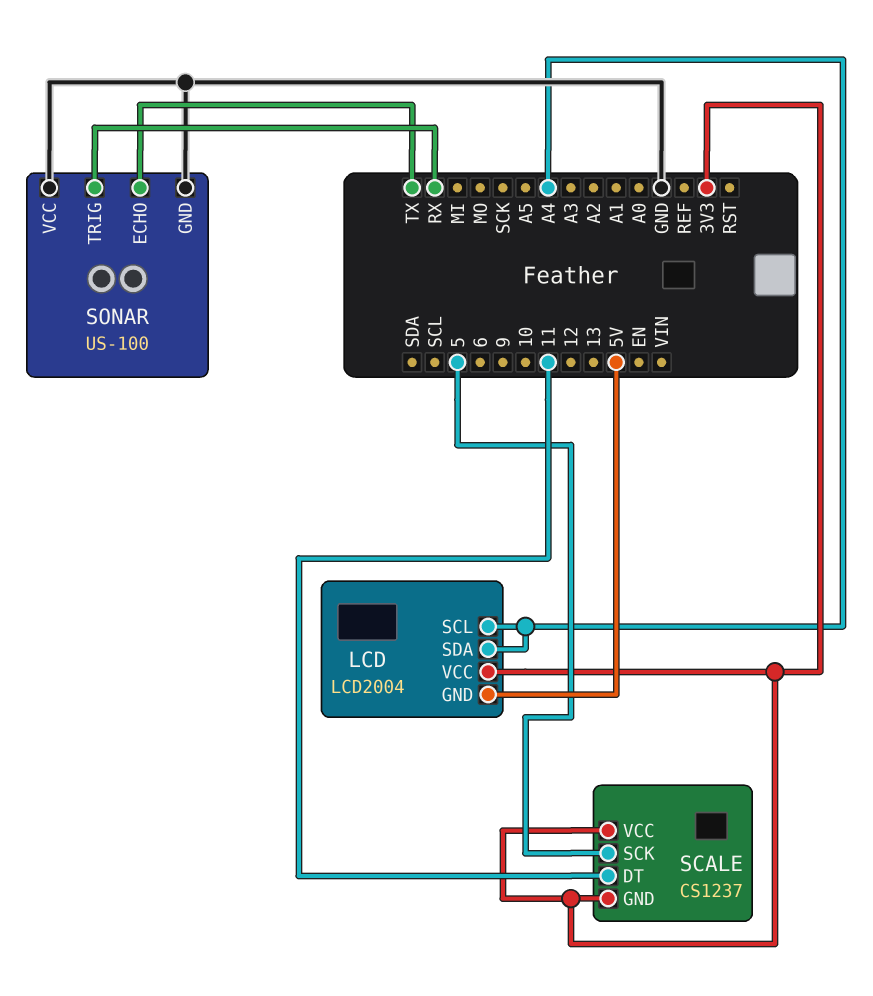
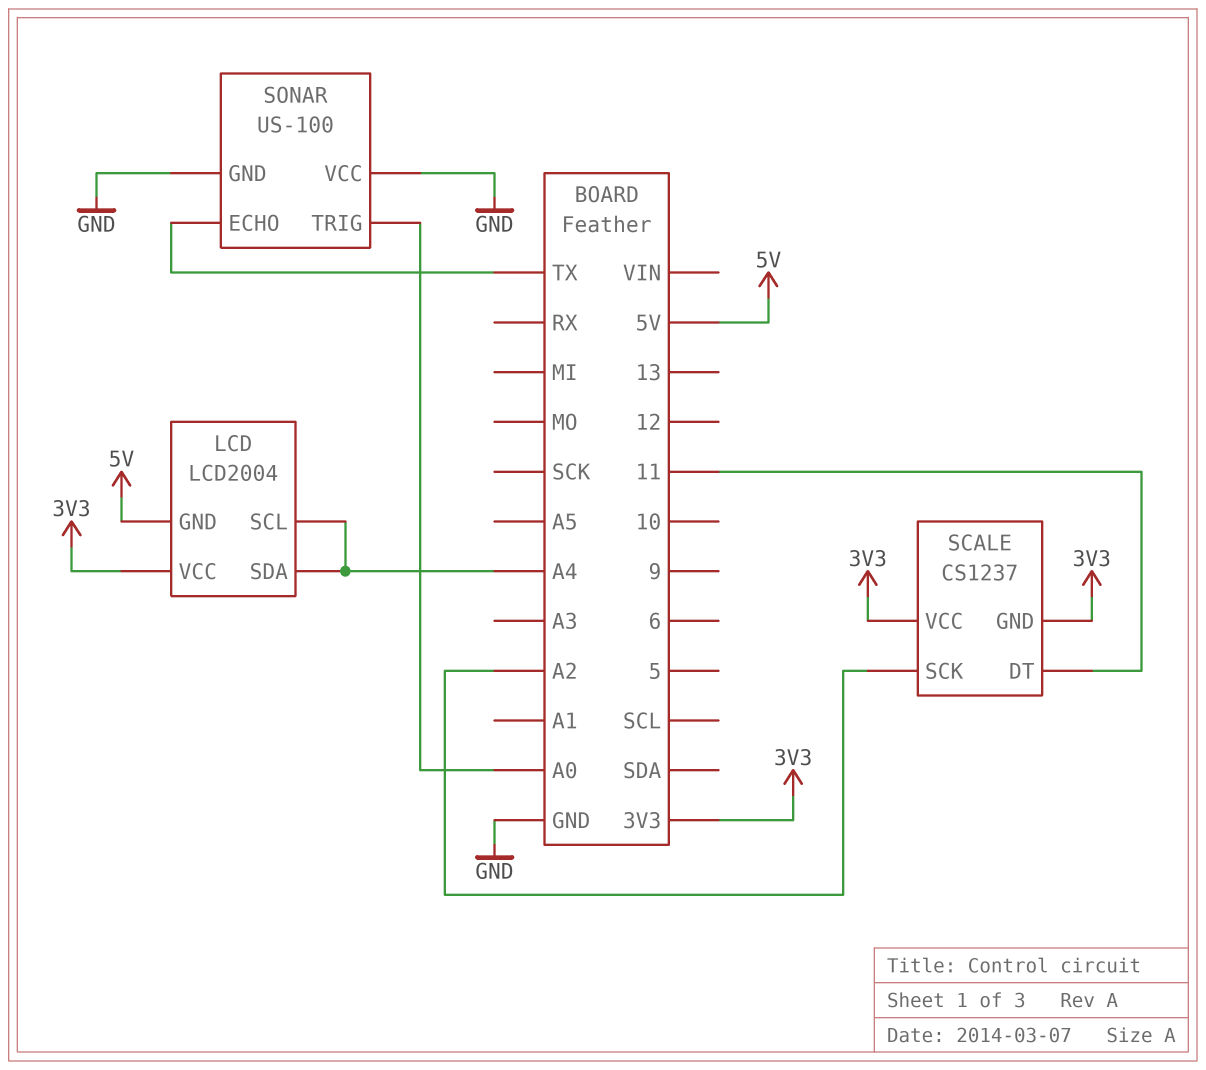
SCALE pin SCK: 5 -> A2
SONAR pin TRIG: RX -> A0

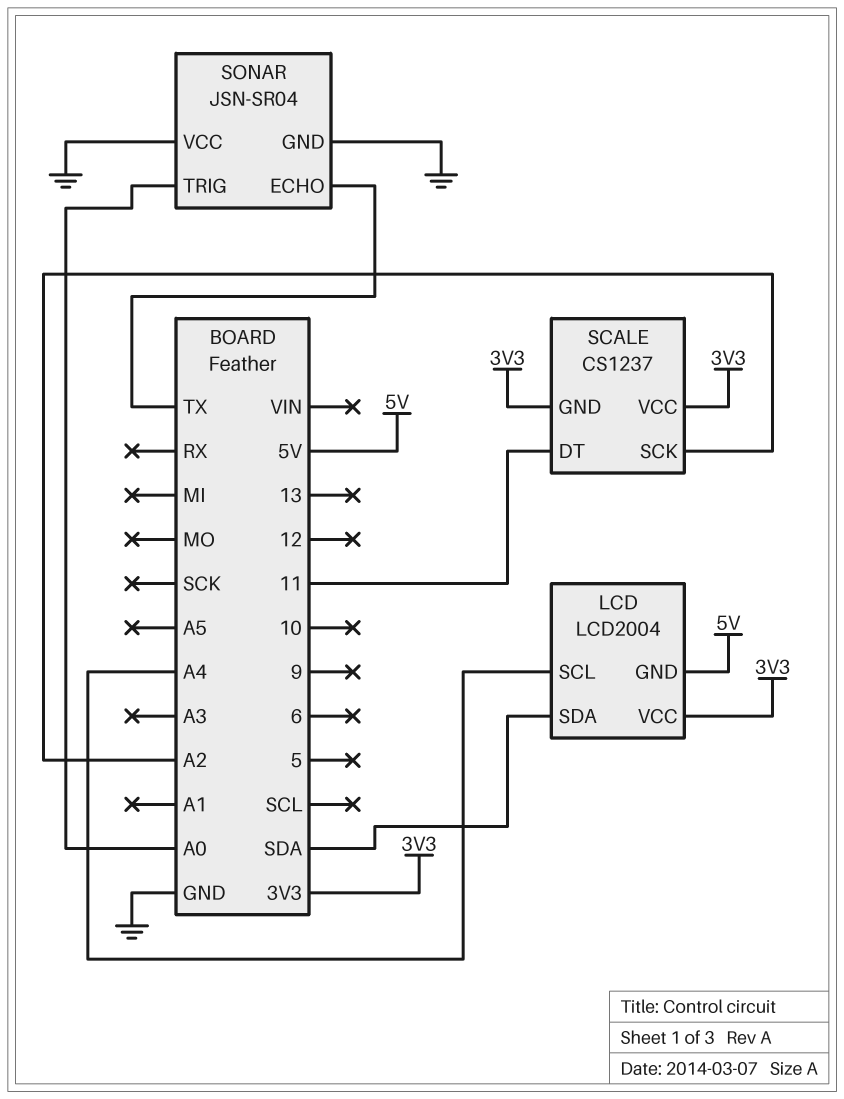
LCD pin SDA: A4 -> SDA
SONAR: US-100 -> JSN-SR04

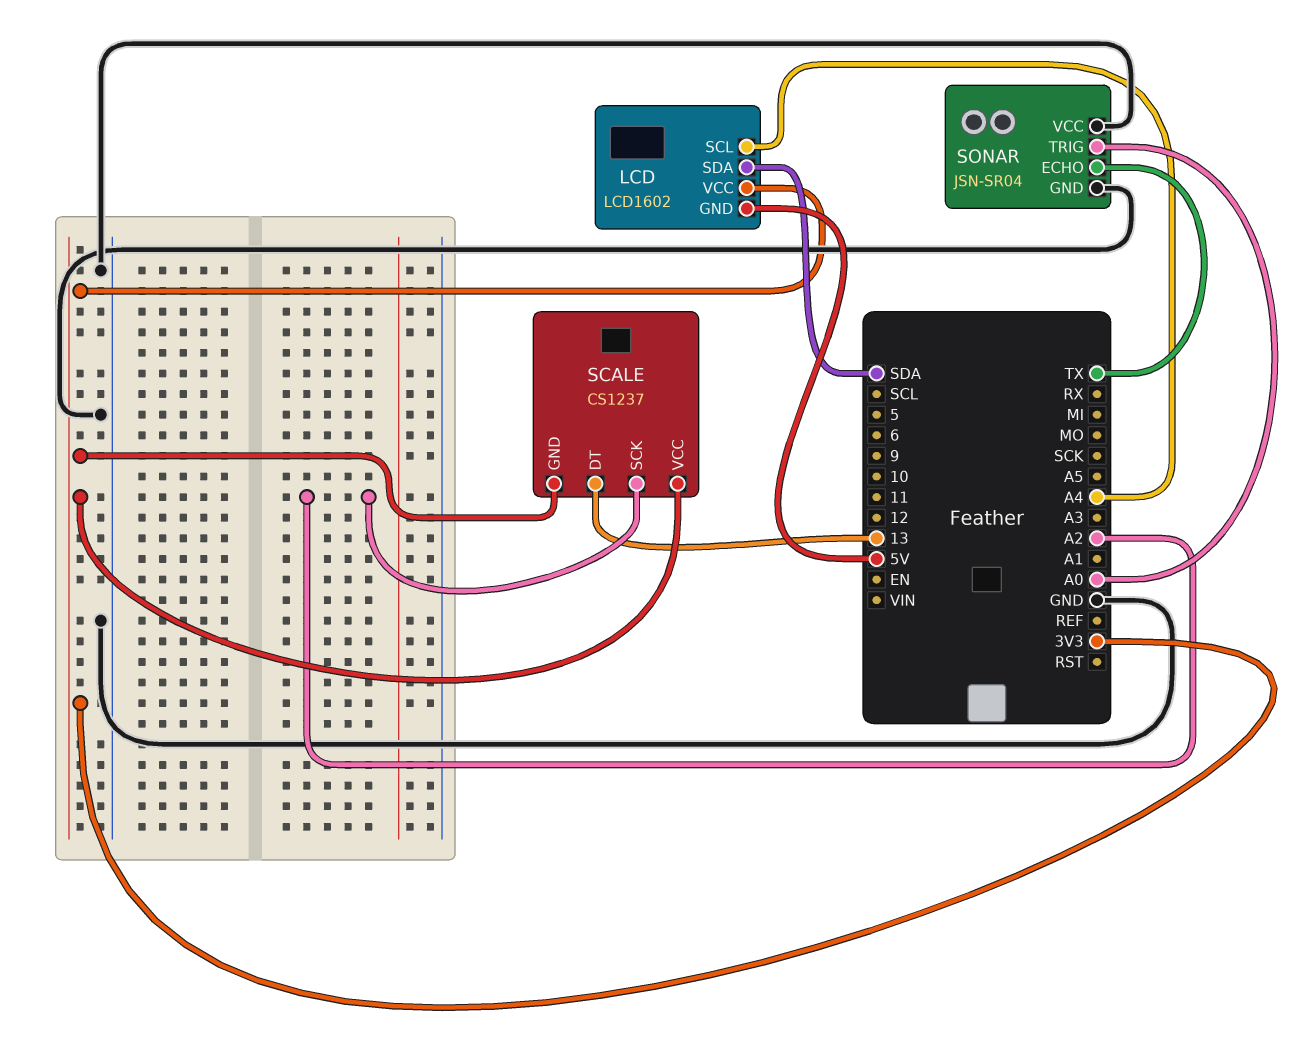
LCD: LCD2004 -> LCD1602
SCALE pin DT: 11 -> 13

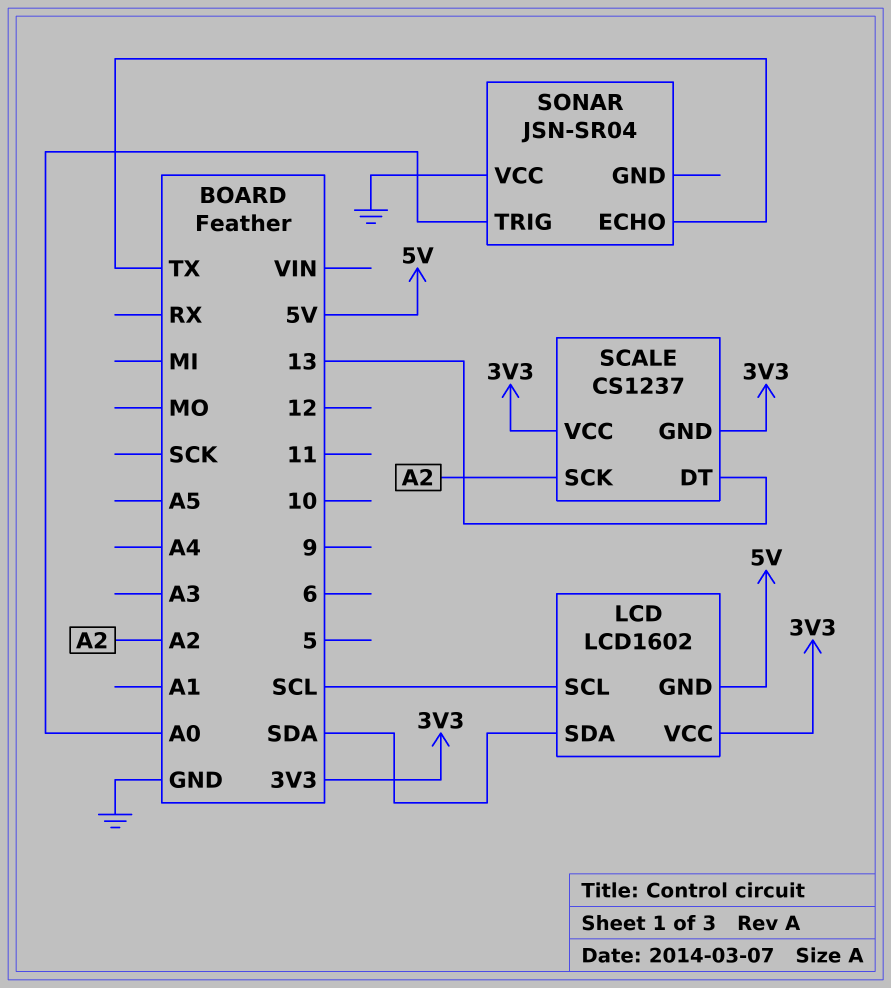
LCD pin SCL: A4 -> SCL
SONAR pin GND: GND -> none

